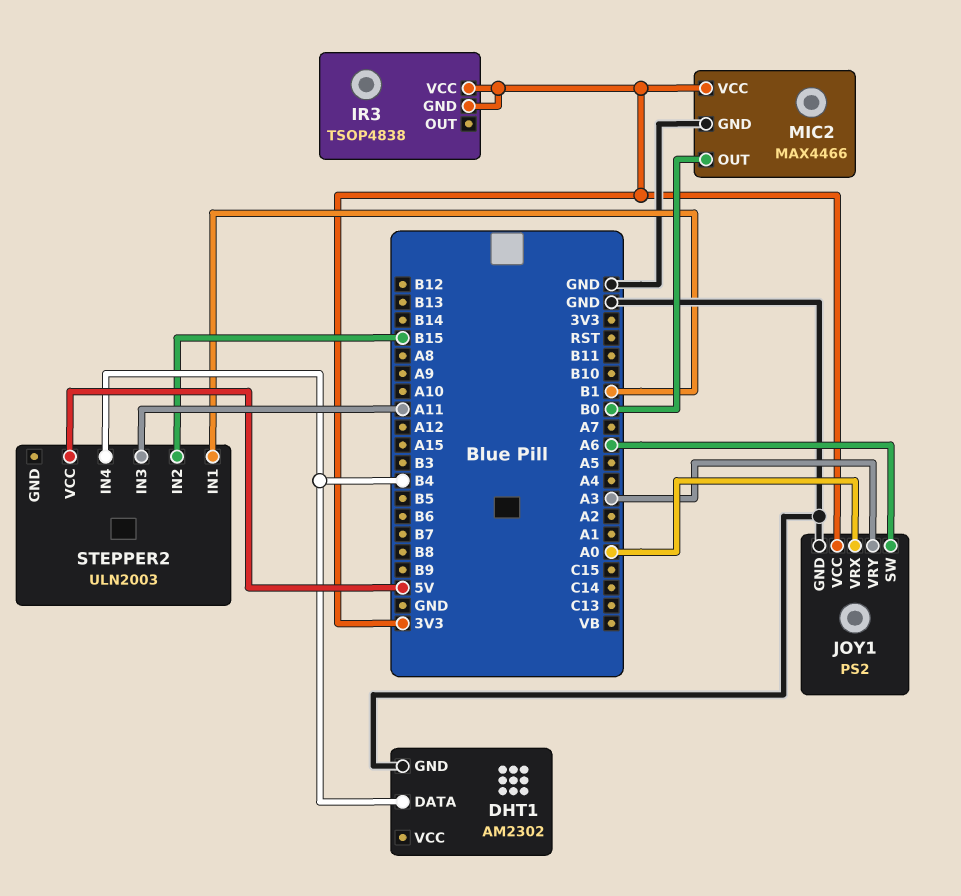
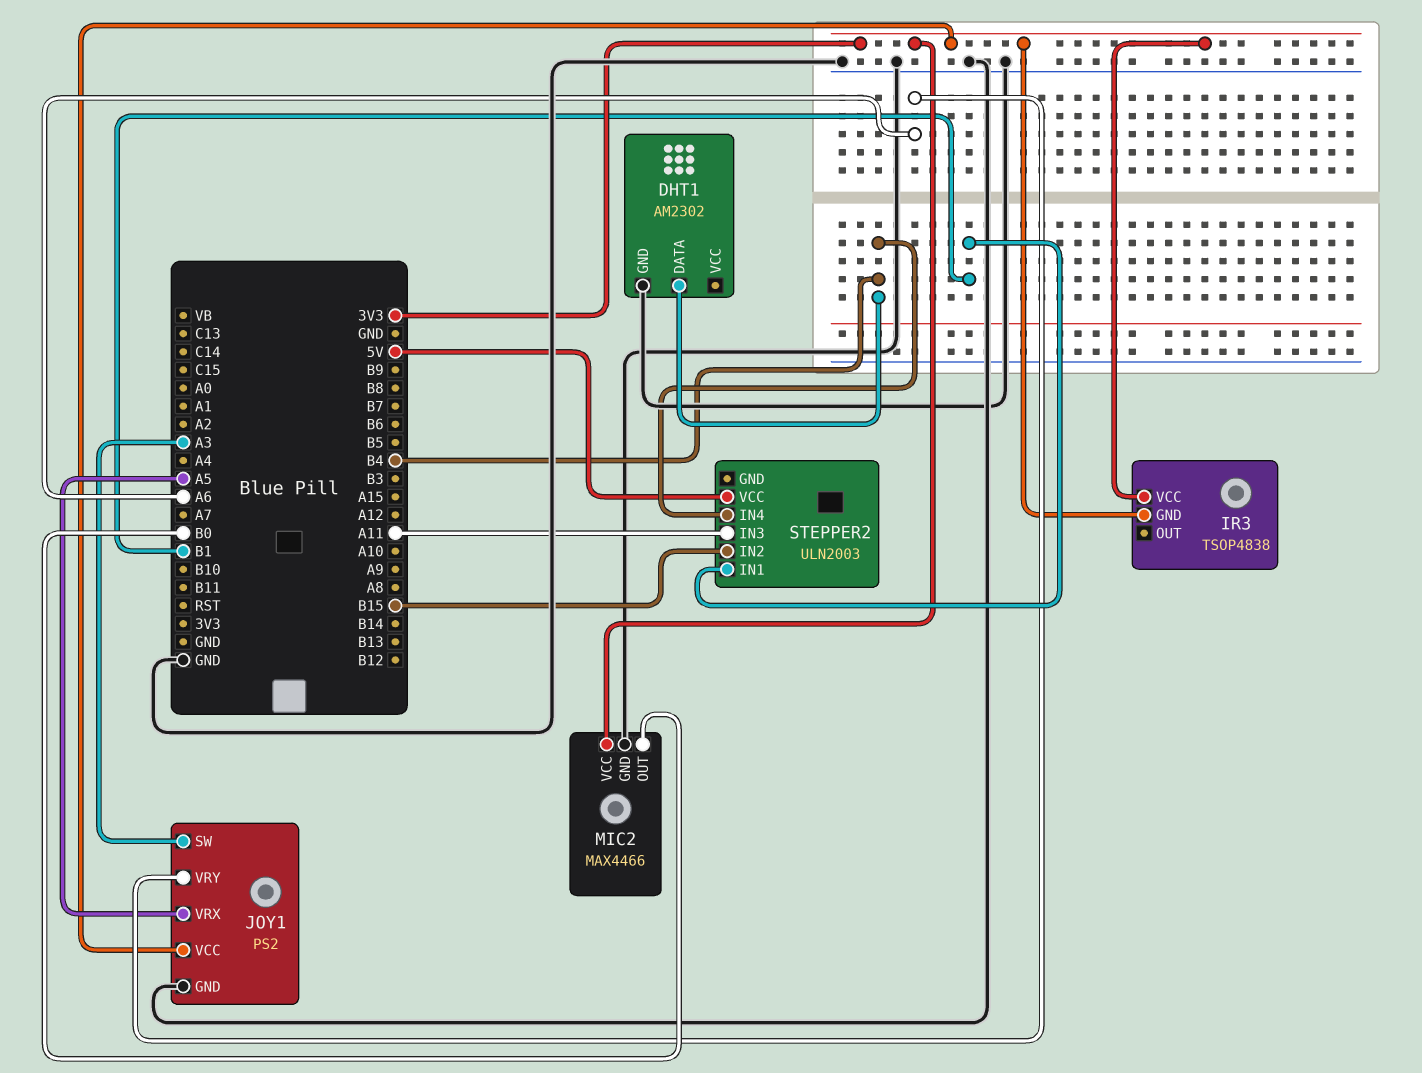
JOY1 pin SW: A6 -> A3
JOY1 pin VRX: A0 -> A5
JOY1 pin VRY: A3 -> A6

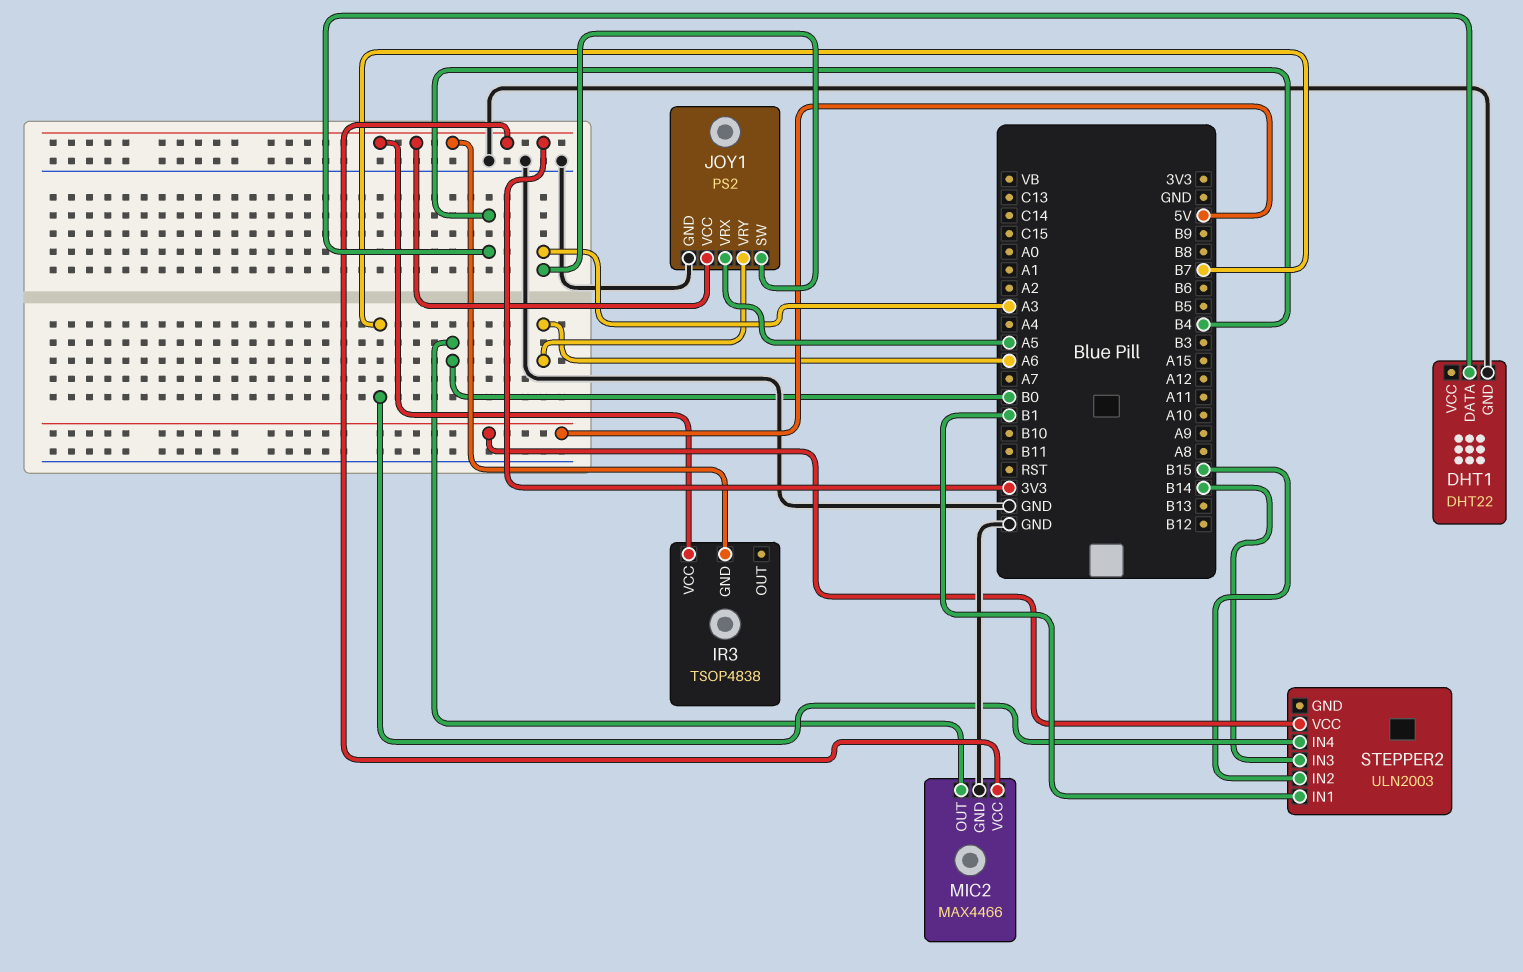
DHT1: AM2302 -> DHT22
STEPPER2 pin IN3: A11 -> B14
STEPPER2 pin IN4: B4 -> B7

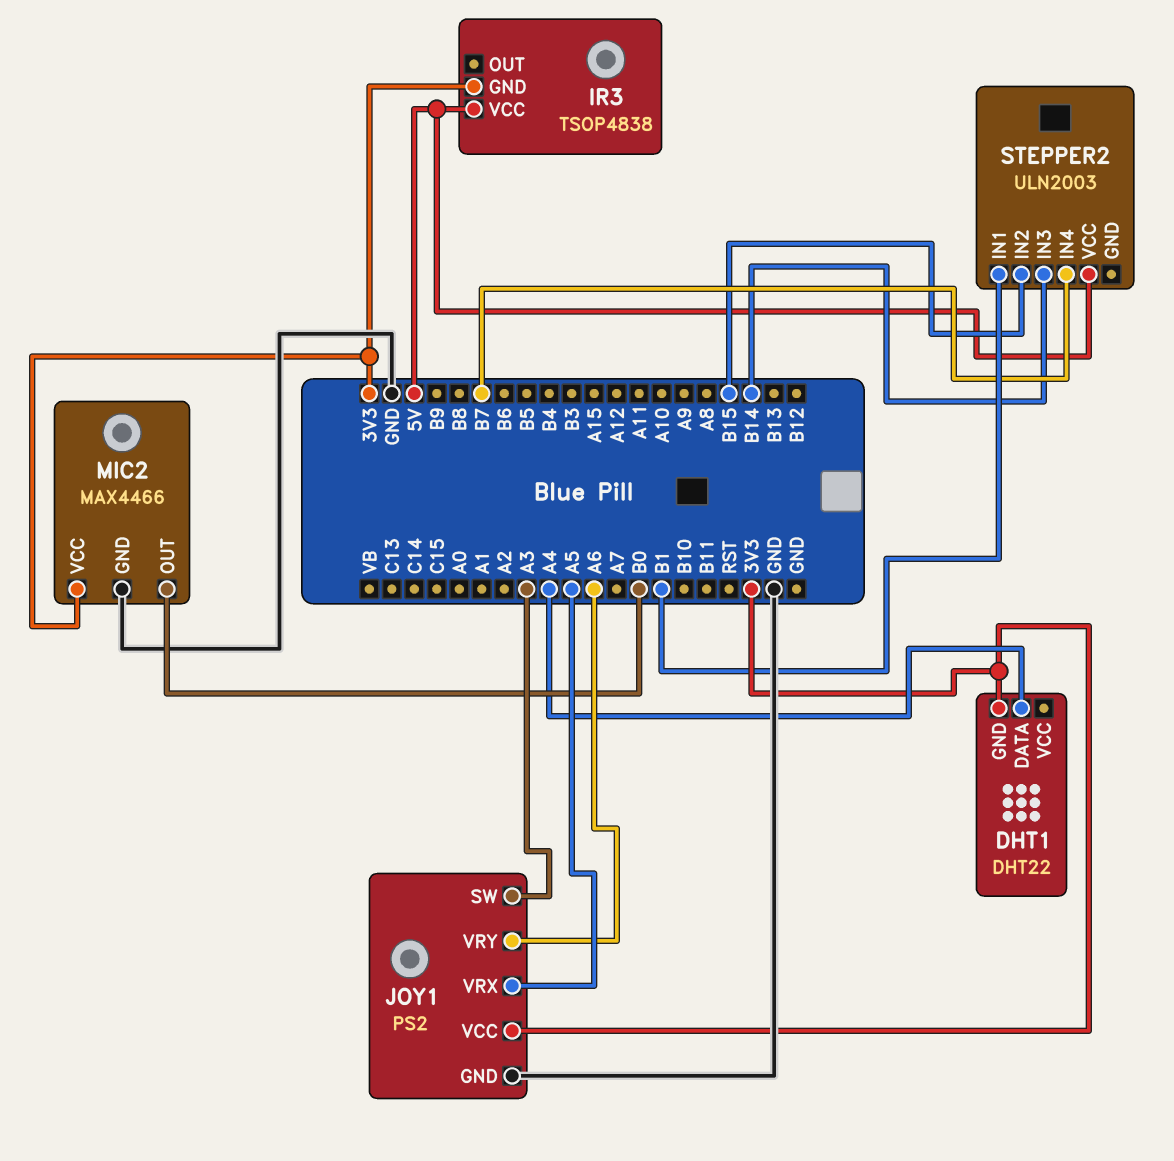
DHT1 pin DATA: B4 -> A4
DHT1 pin GND: GND -> 3V3
IR3 pin VCC: 3V3 -> 5V

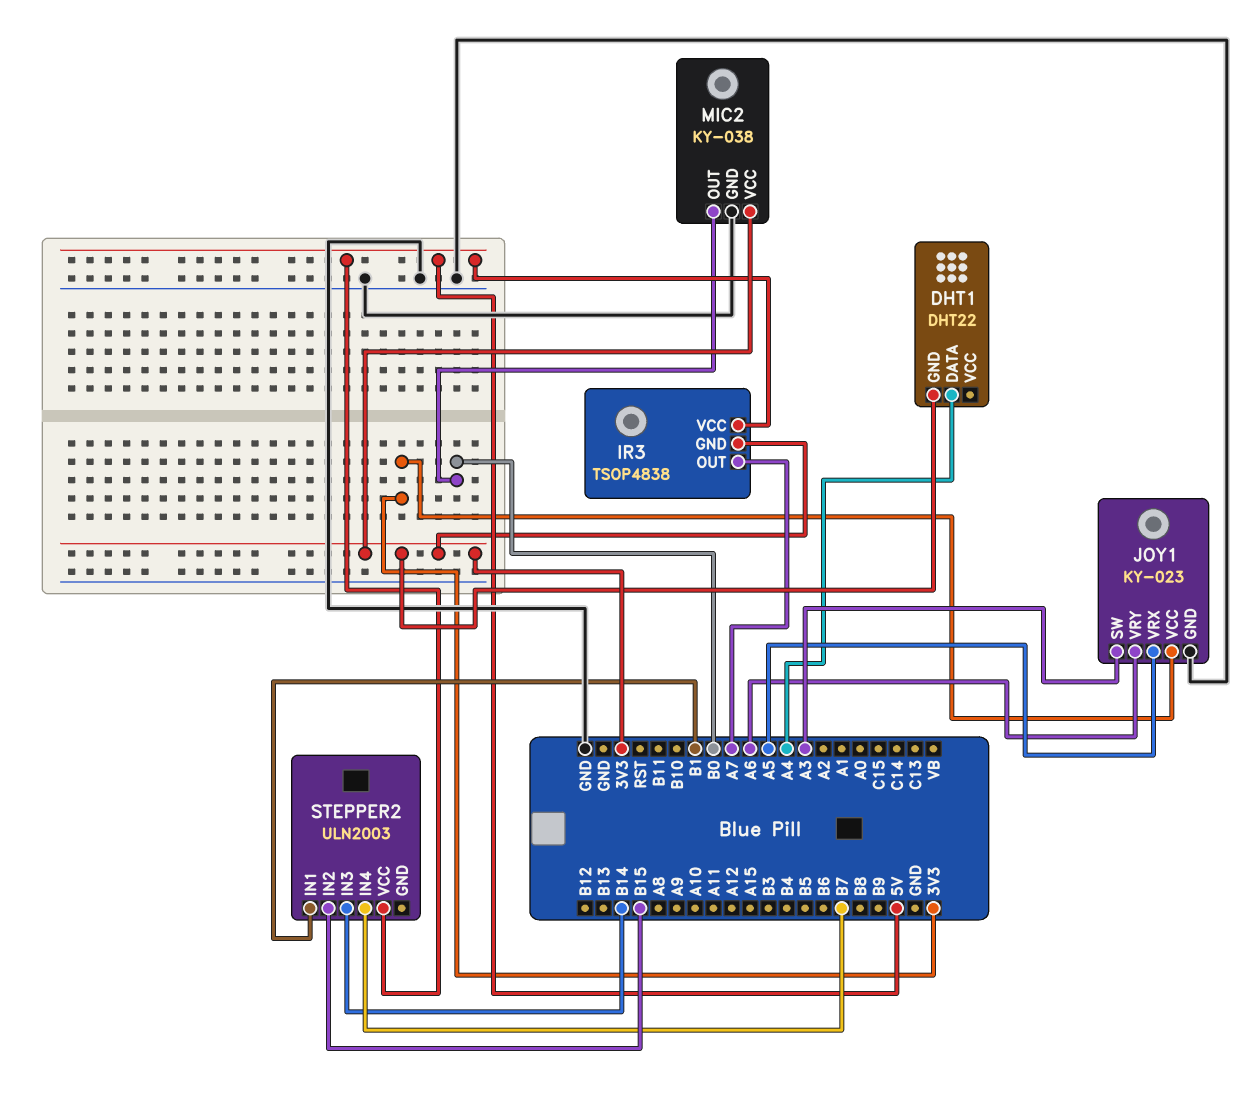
IR3 pin OUT: none -> A7
JOY1: PS2 -> KY-023
MIC2: MAX4466 -> KY-038

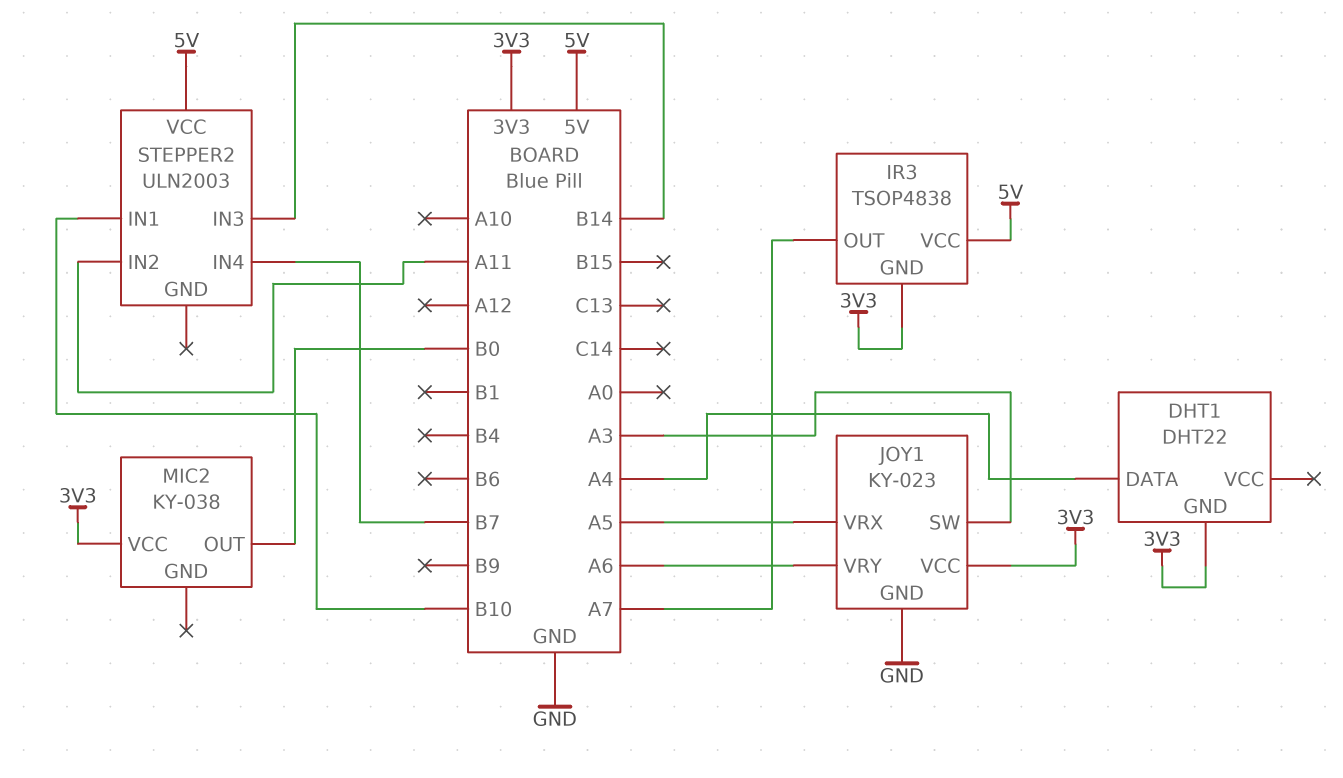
MIC2 pin GND: GND -> none
STEPPER2 pin IN1: B1 -> B10
STEPPER2 pin IN2: B15 -> A11

